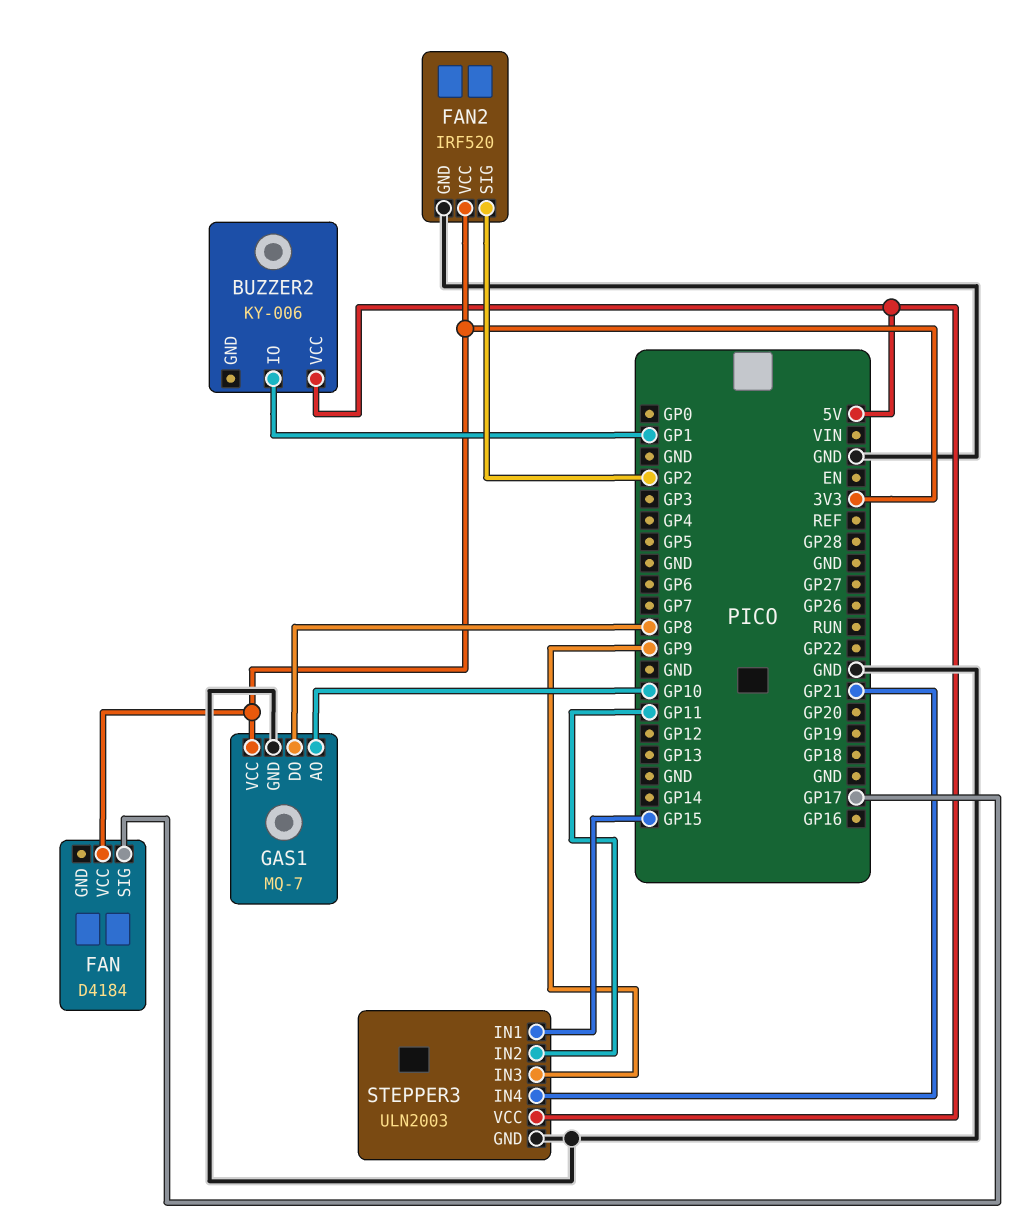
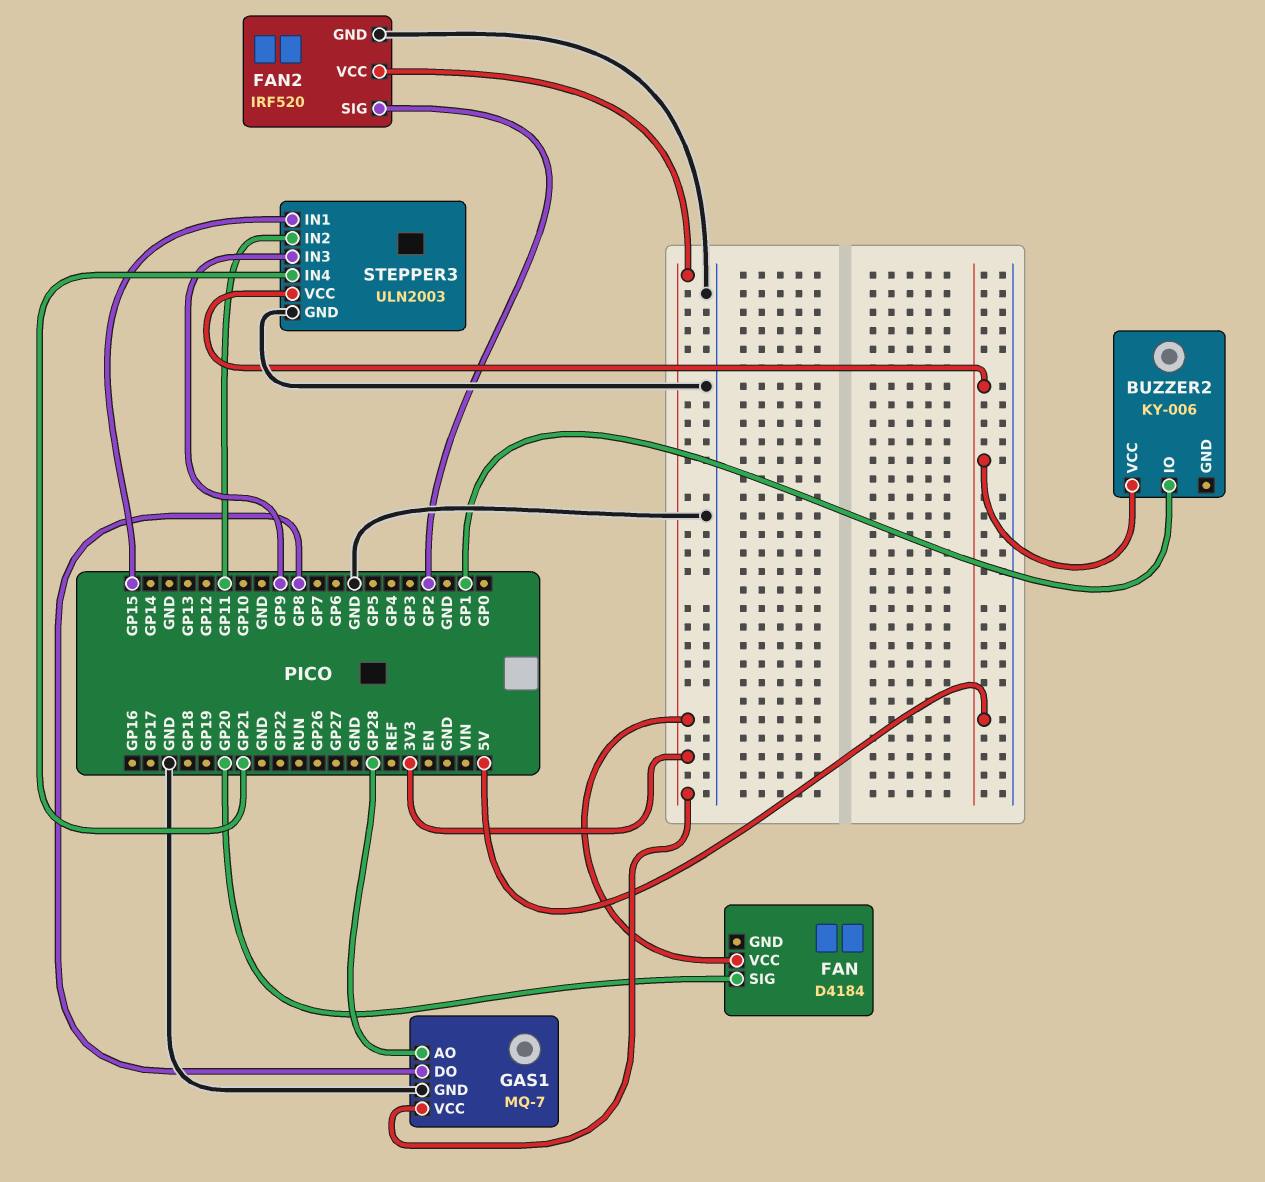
FAN pin SIG: GP17 -> GP20
GAS1 pin AO: GP10 -> GP28

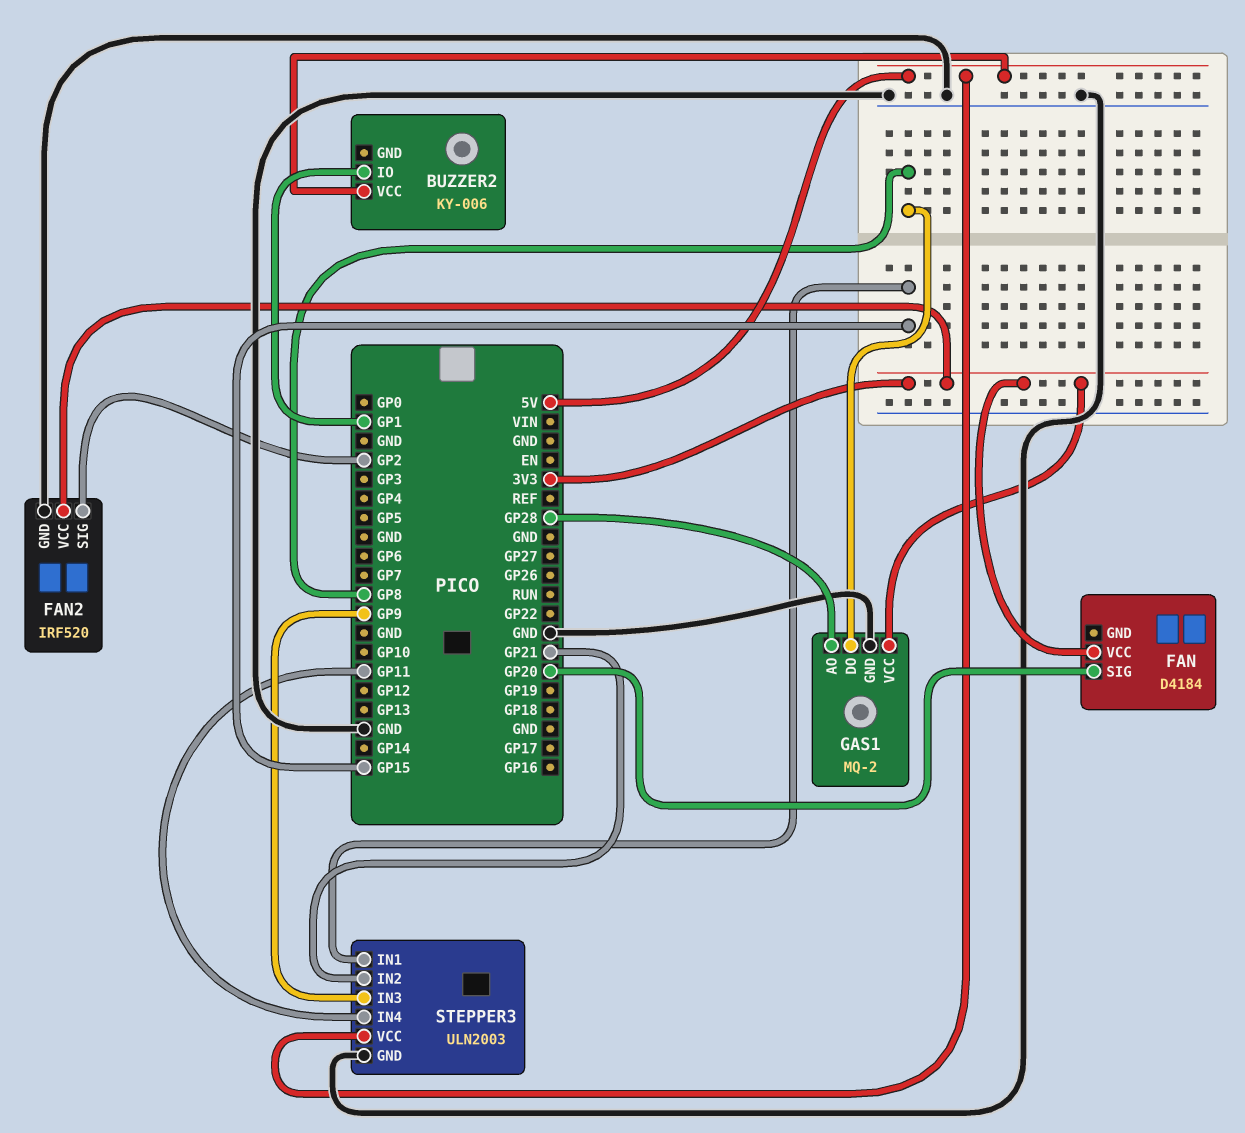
GAS1: MQ-7 -> MQ-2
STEPPER3 pin IN2: GP11 -> GP21
STEPPER3 pin IN4: GP21 -> GP11

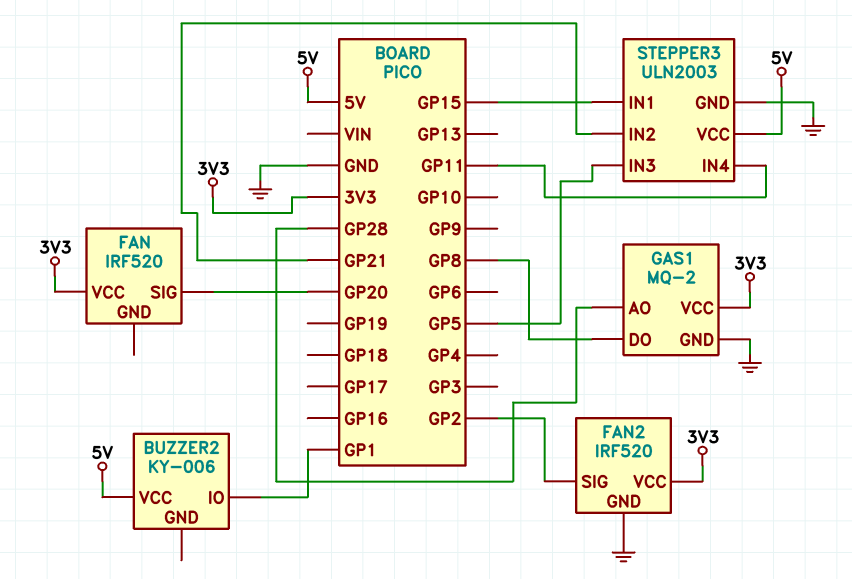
FAN: D4184 -> IRF520
STEPPER3 pin IN3: GP9 -> GP5

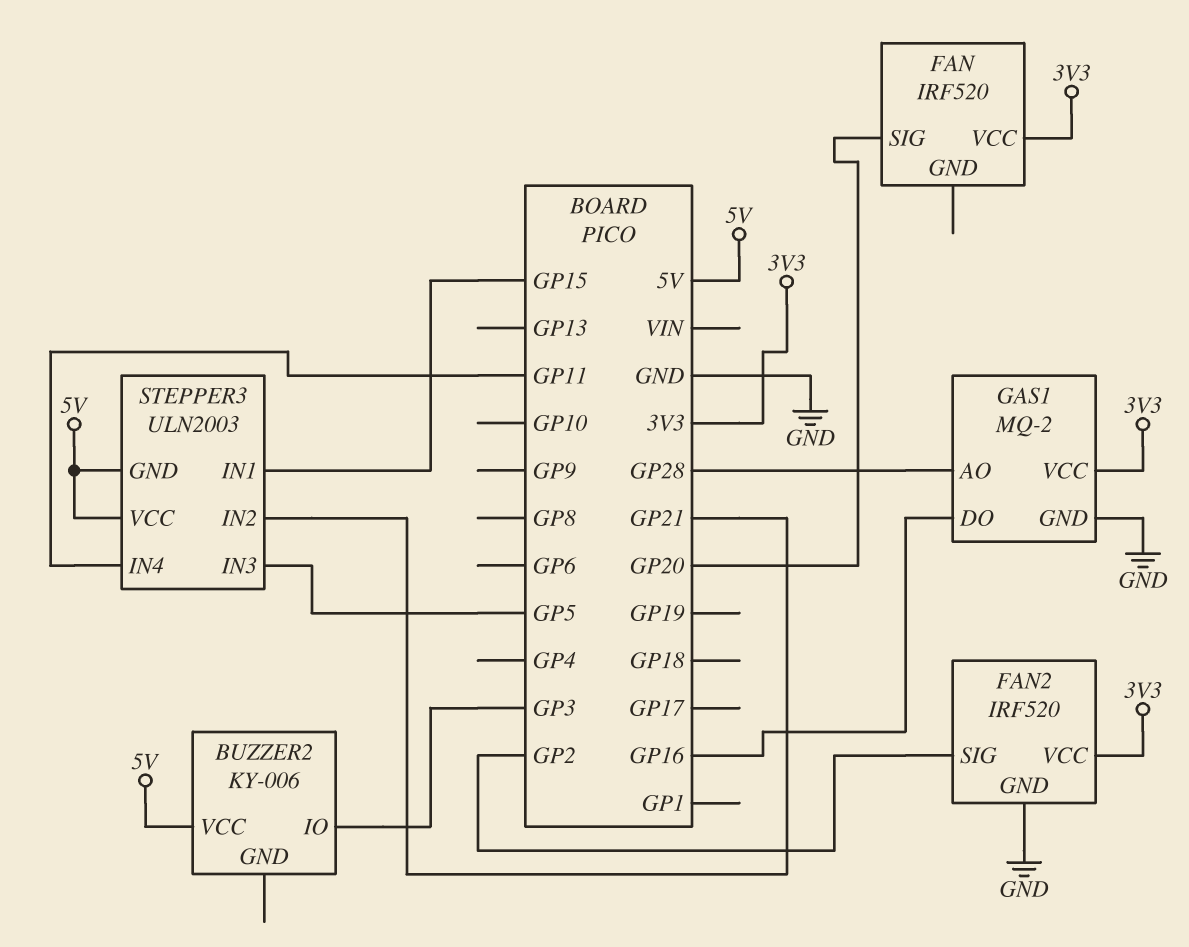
BUZZER2 pin IO: GP1 -> GP3
GAS1 pin DO: GP8 -> GP16
STEPPER3 pin GND: GND -> 5V

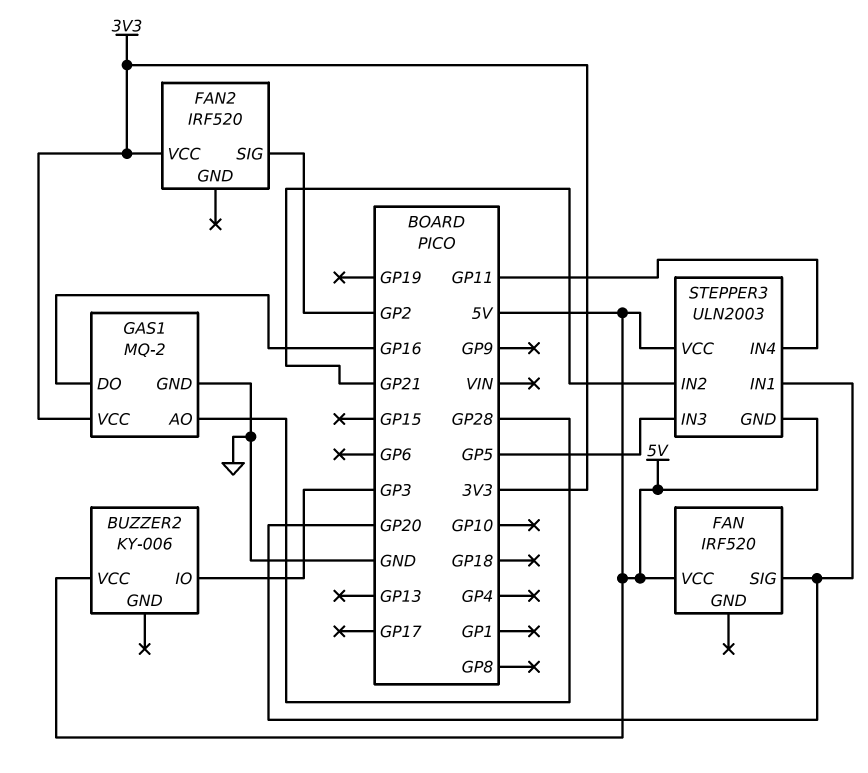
FAN pin VCC: 3V3 -> 5V
FAN2 pin GND: GND -> none
STEPPER3 pin IN1: GP15 -> GP20

